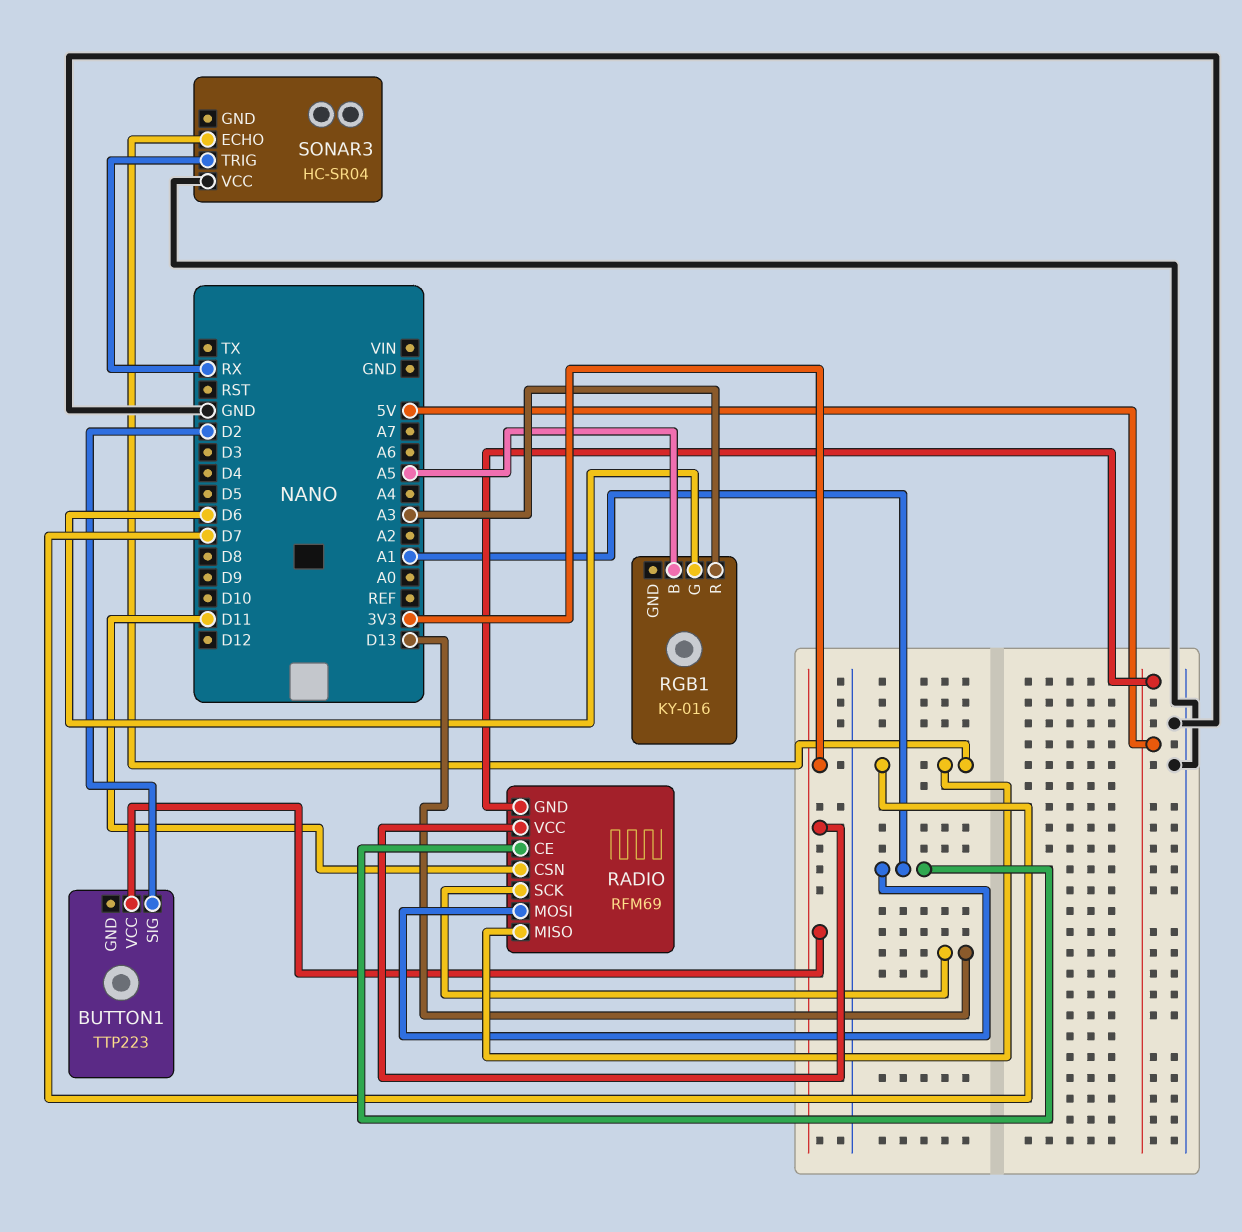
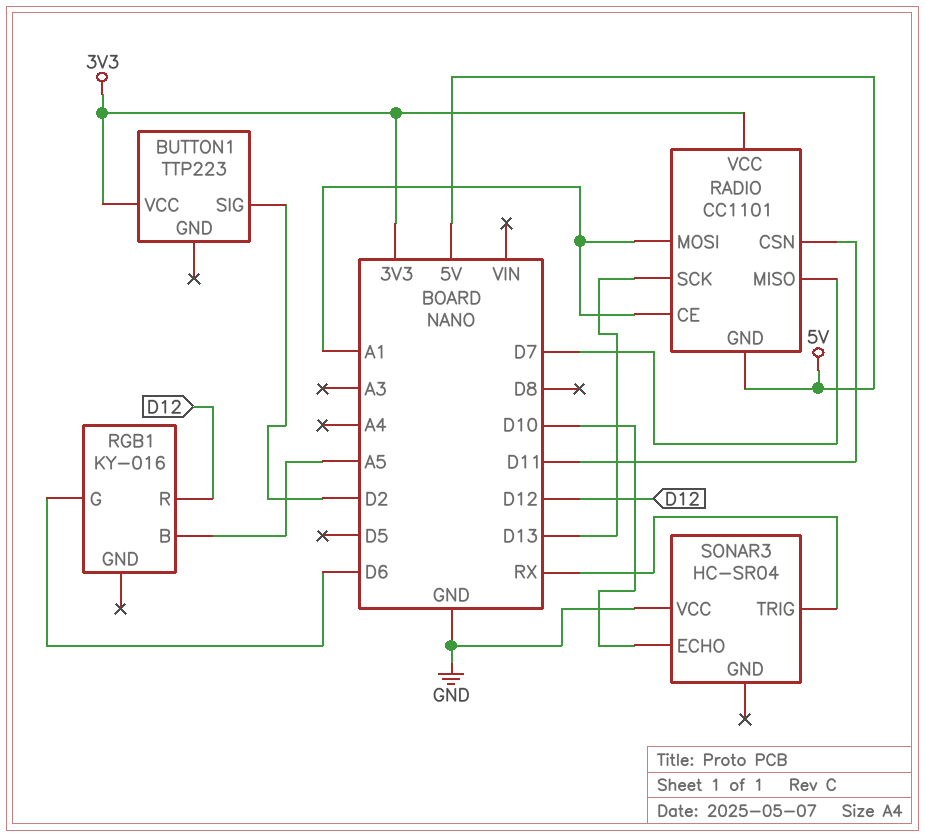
RADIO: RFM69 -> CC1101
RGB1 pin R: A3 -> D12
SONAR3 pin ECHO: D7 -> D10

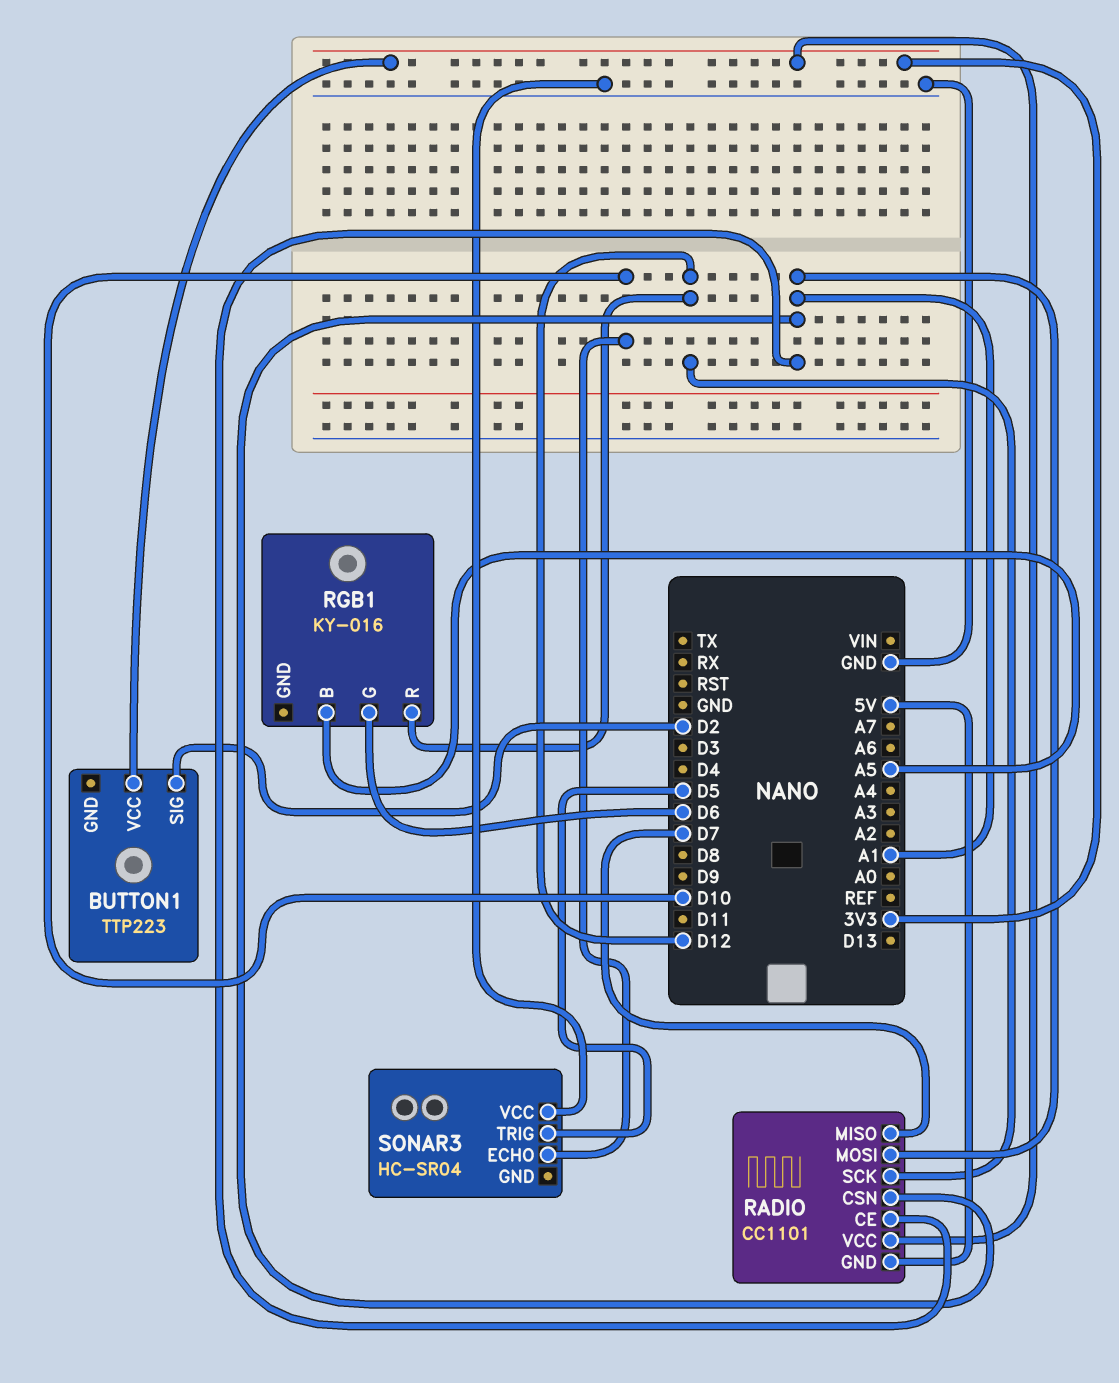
RADIO pin CSN: D11 -> A1
RADIO pin SCK: D13 -> D12
SONAR3 pin TRIG: RX -> D5

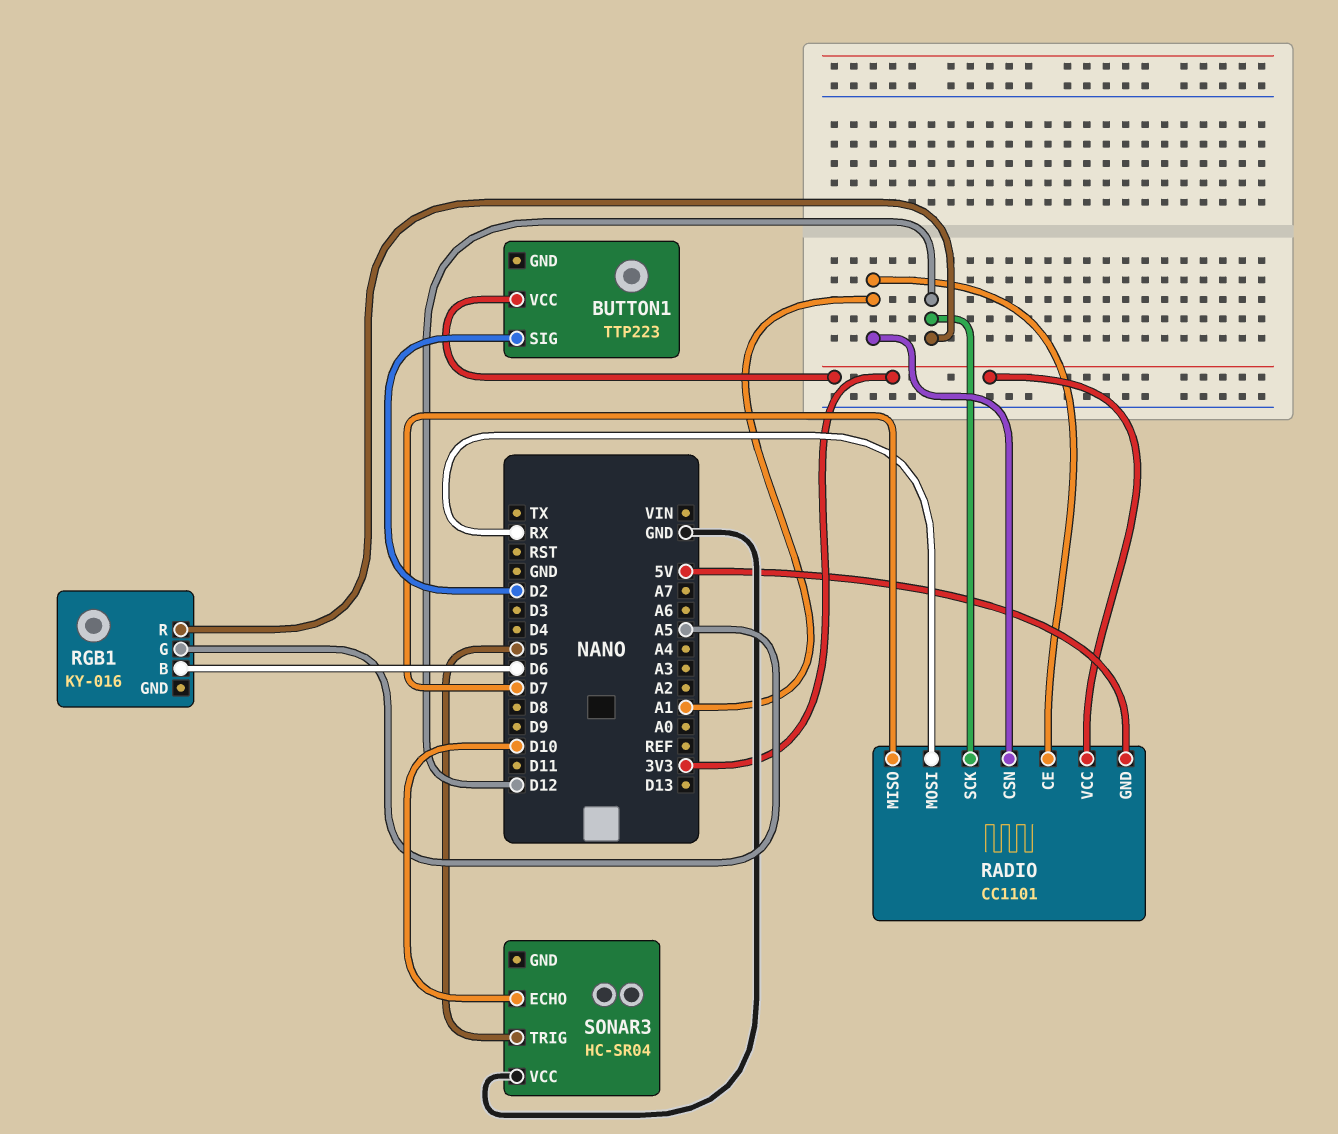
RADIO pin MOSI: A1 -> RX
RGB1 pin B: A5 -> D6
RGB1 pin G: D6 -> A5

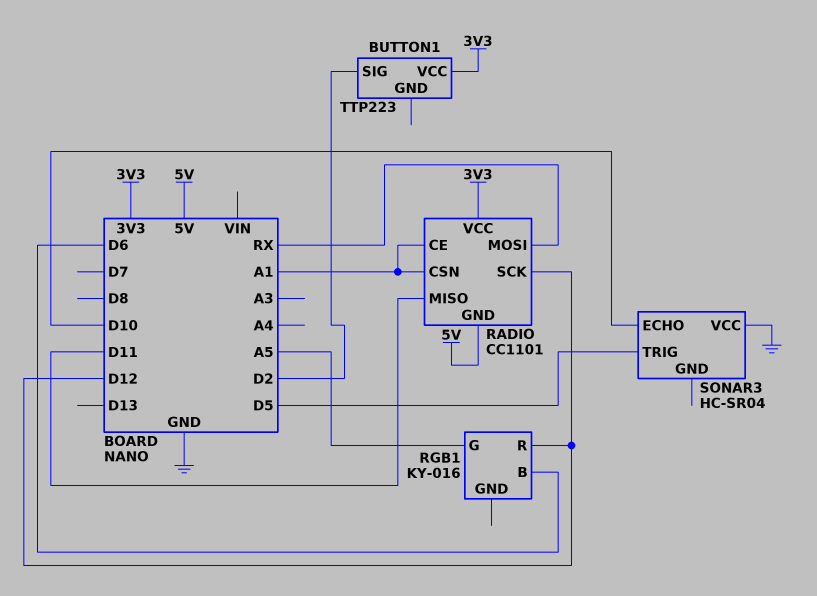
RADIO pin MISO: D7 -> D11

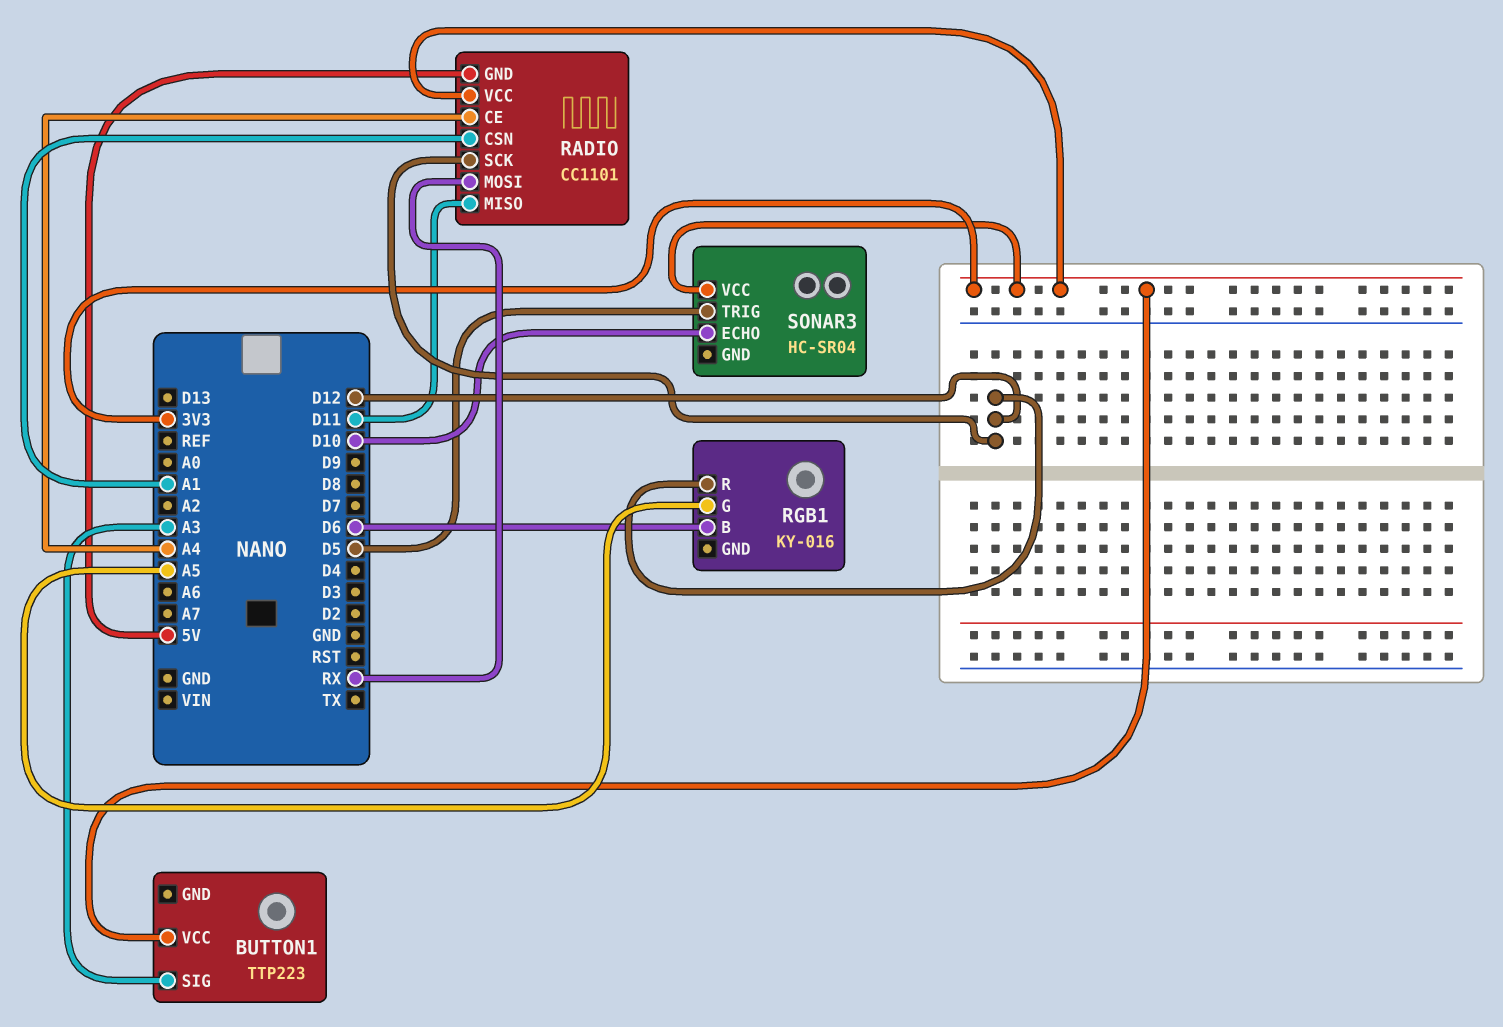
BUTTON1 pin SIG: D2 -> A3
RADIO pin CE: A1 -> A4
SONAR3 pin VCC: GND -> 3V3

